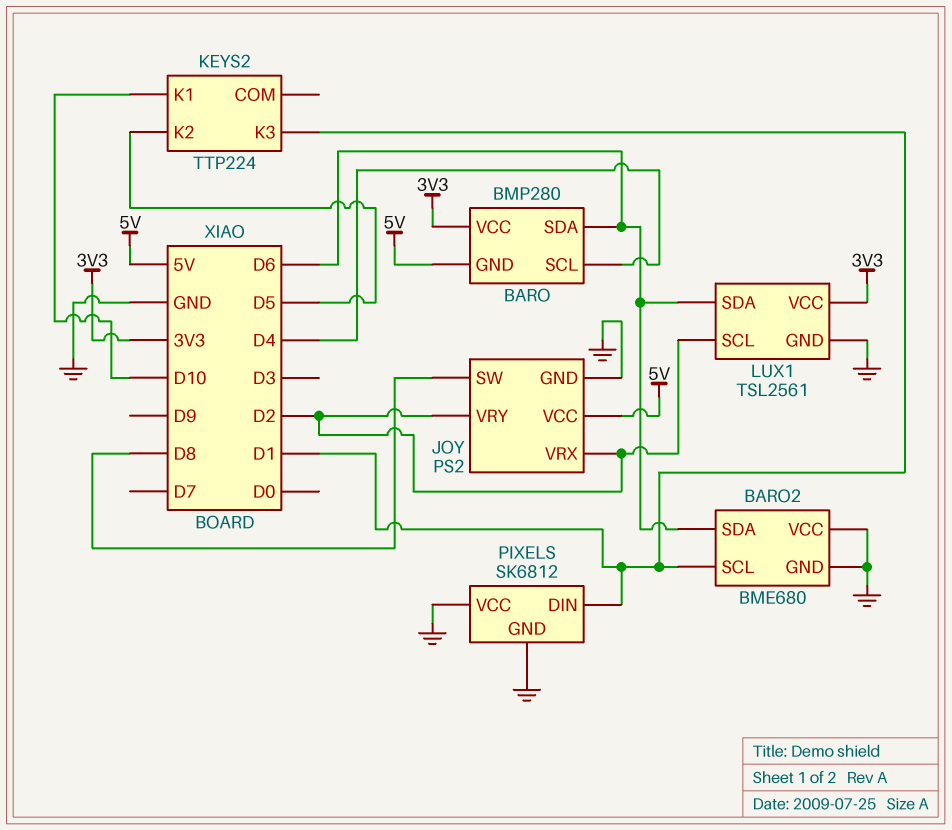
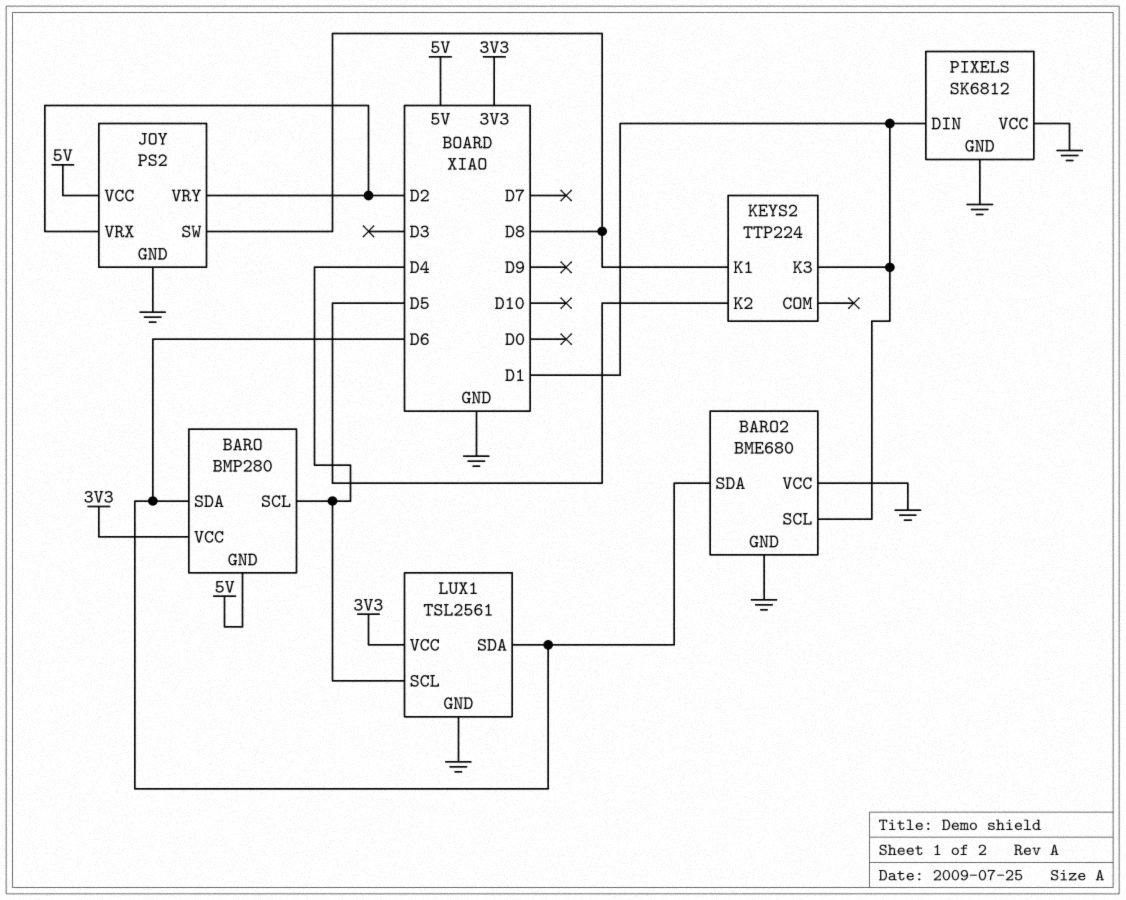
KEYS2 pin K1: D10 -> D8
LUX1 pin SCL: D2 -> D4

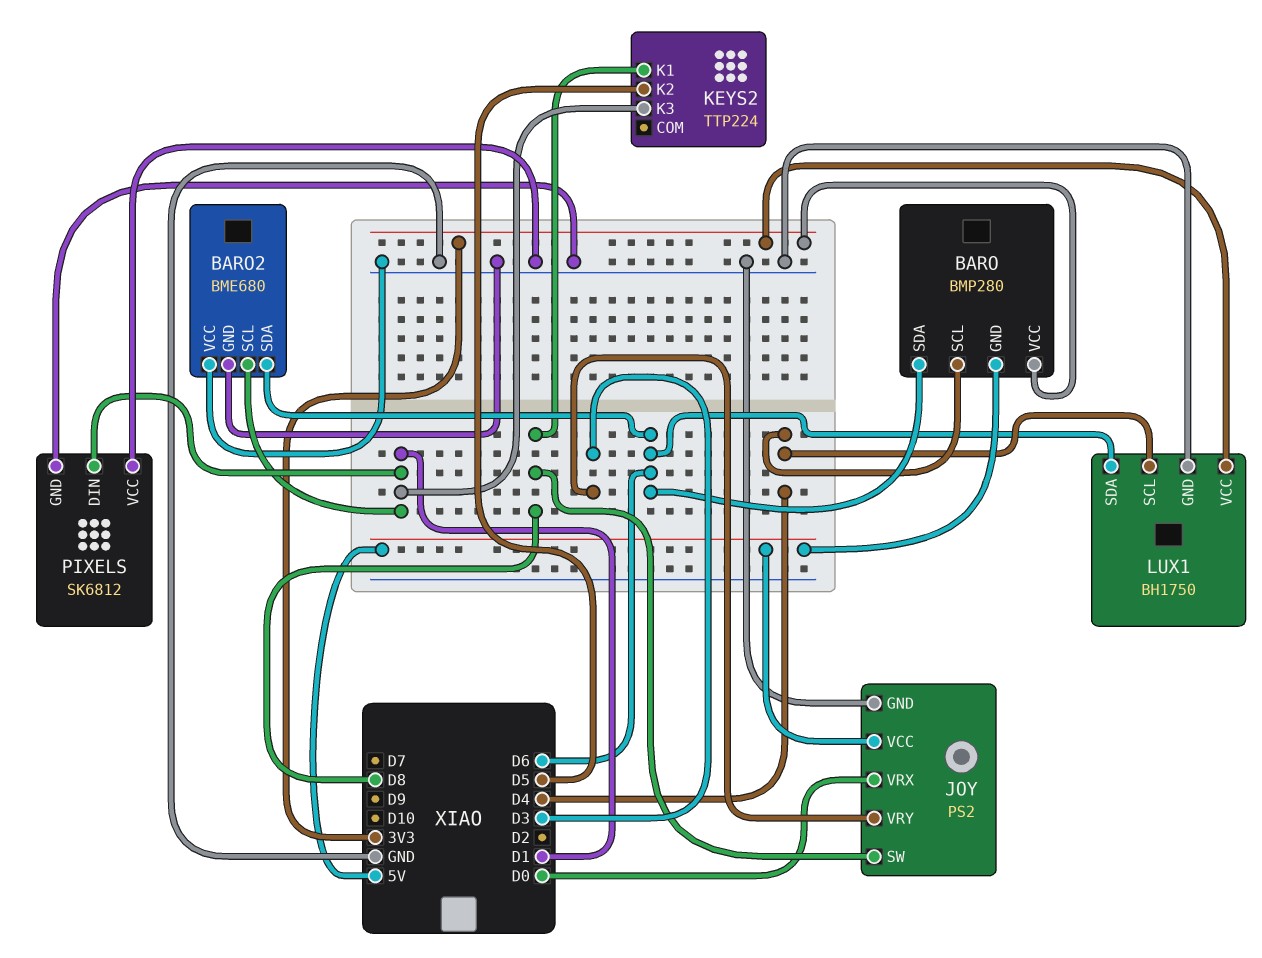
JOY pin VRX: D2 -> D0
JOY pin VRY: D2 -> D3
LUX1: TSL2561 -> BH1750

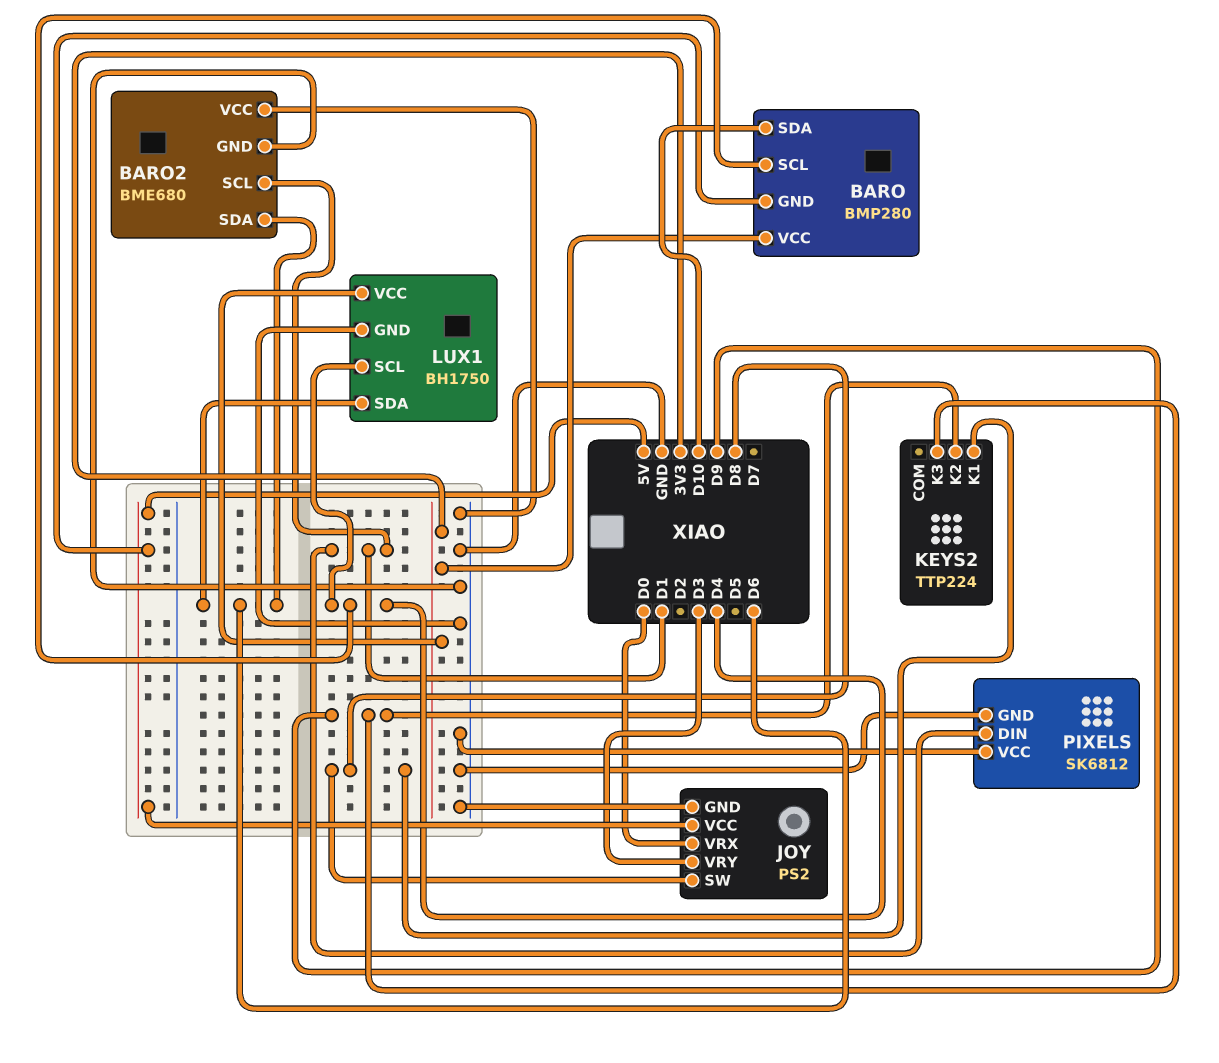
BARO pin SDA: D6 -> D10
KEYS2 pin K2: D5 -> D9
KEYS2 pin K3: D1 -> D9

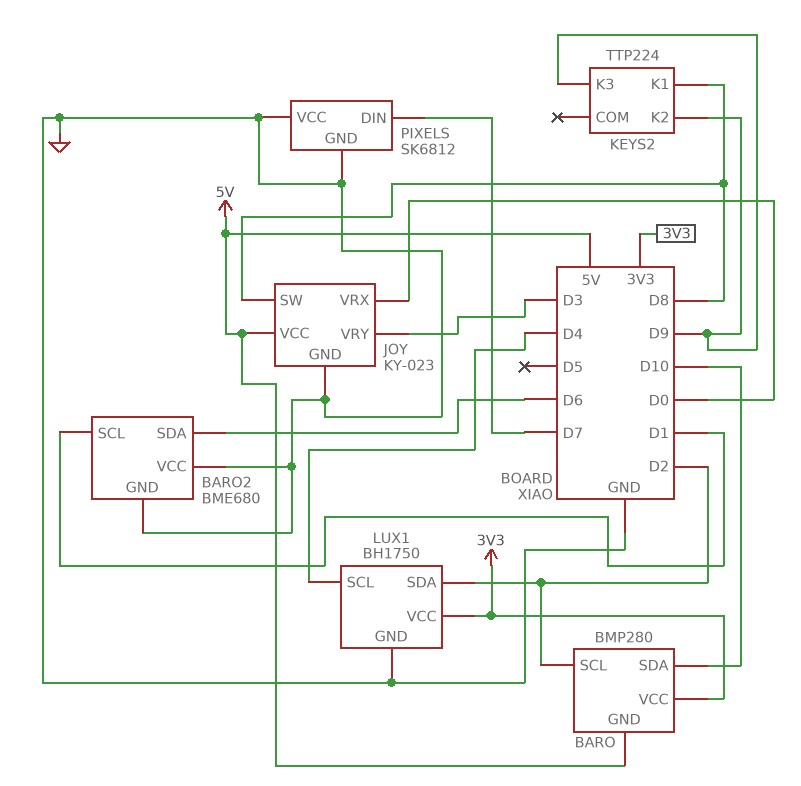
BARO pin SCL: D4 -> D2
JOY: PS2 -> KY-023
LUX1 pin SDA: D6 -> D2
PIXELS pin DIN: D1 -> D7

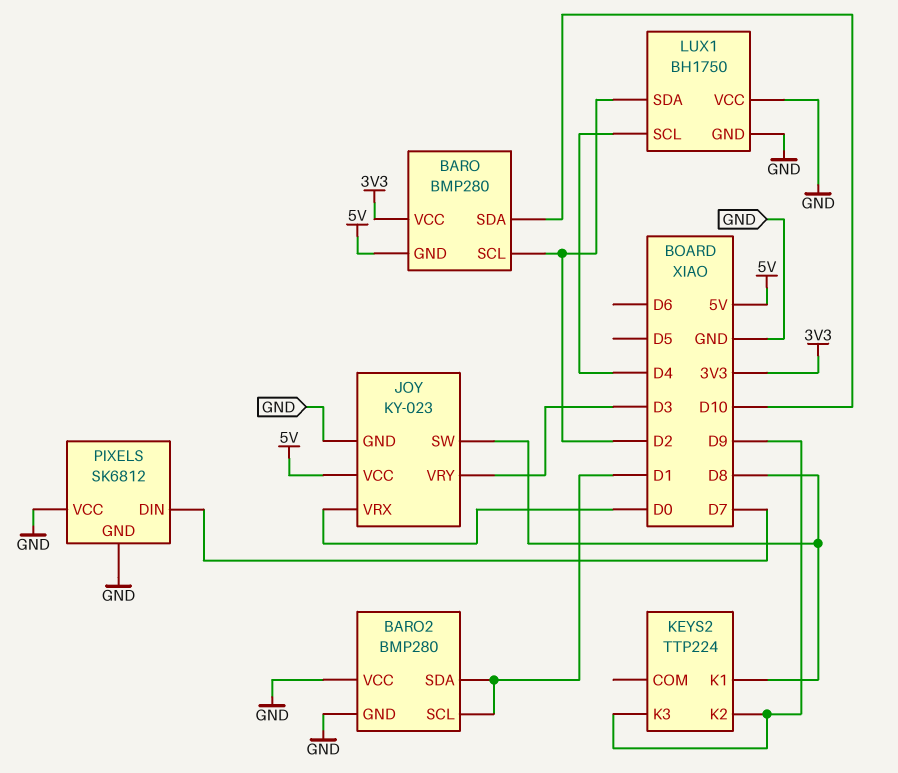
BARO2: BME680 -> BMP280
BARO2 pin SDA: D6 -> D1
LUX1 pin VCC: 3V3 -> GND

